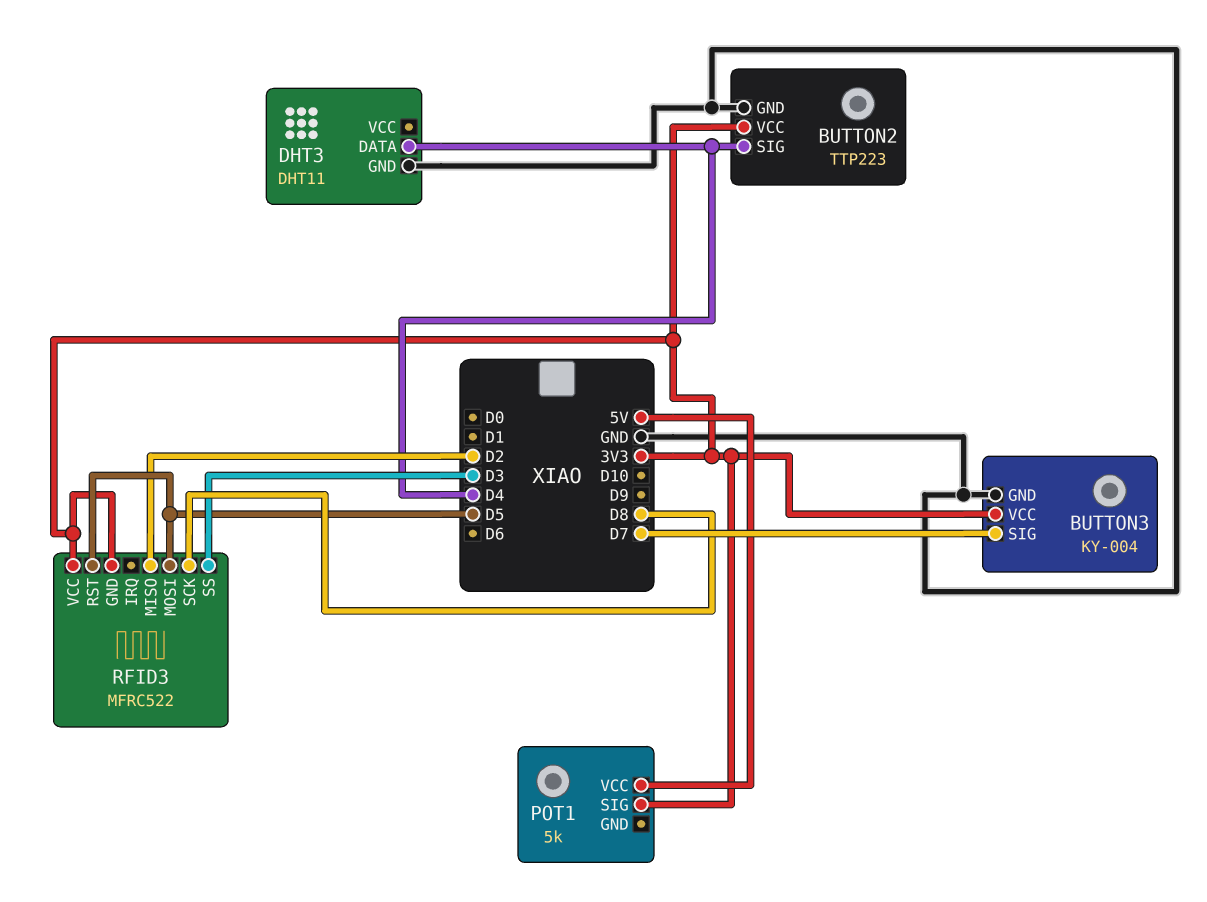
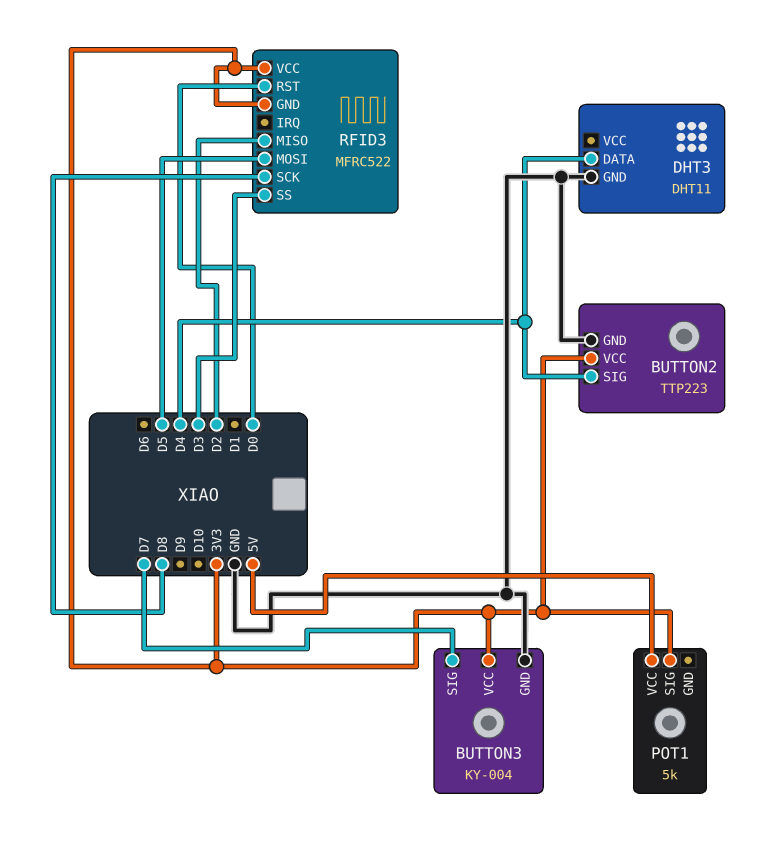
RFID3 pin RST: D5 -> D0

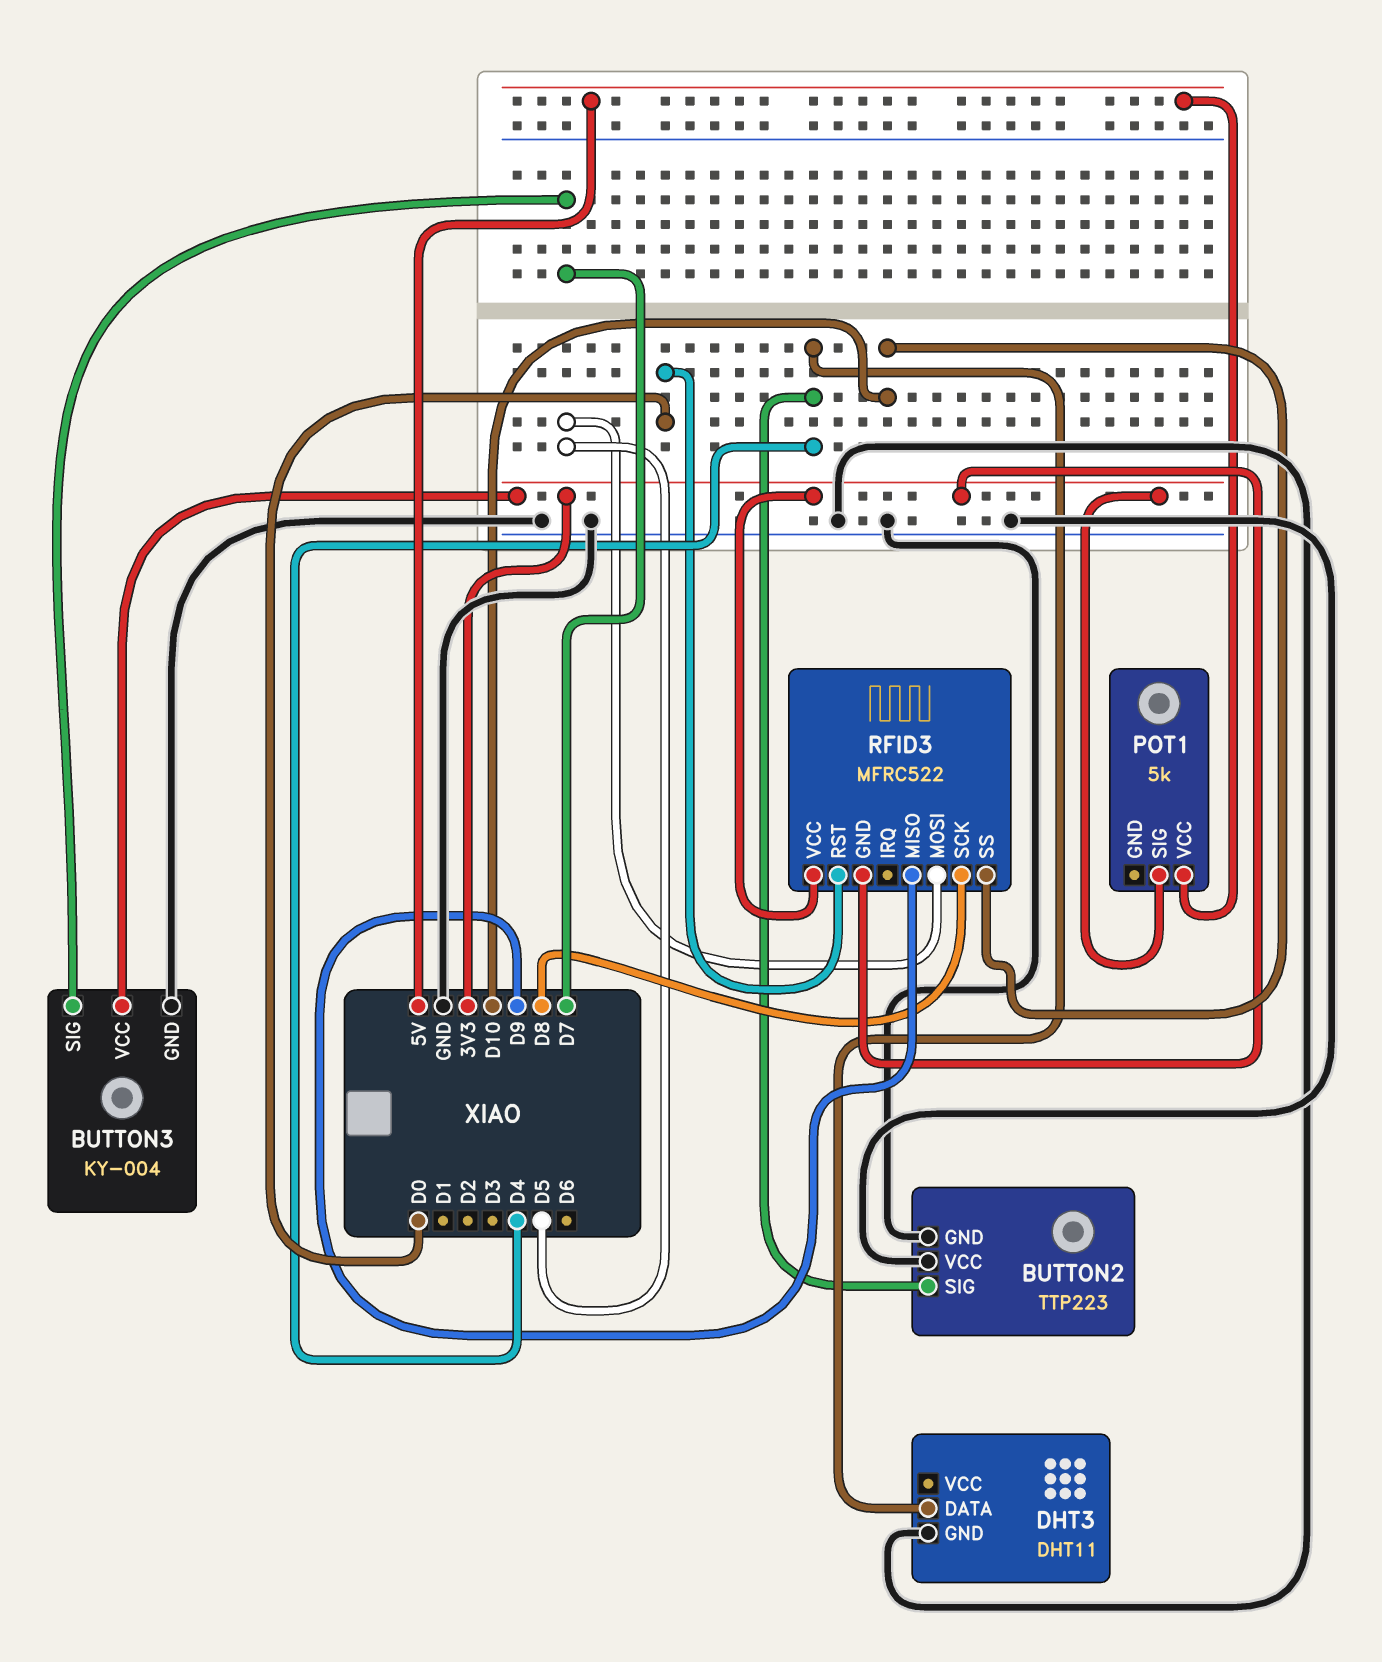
BUTTON2 pin VCC: 3V3 -> GND
RFID3 pin MISO: D2 -> D9
RFID3 pin SS: D3 -> D10

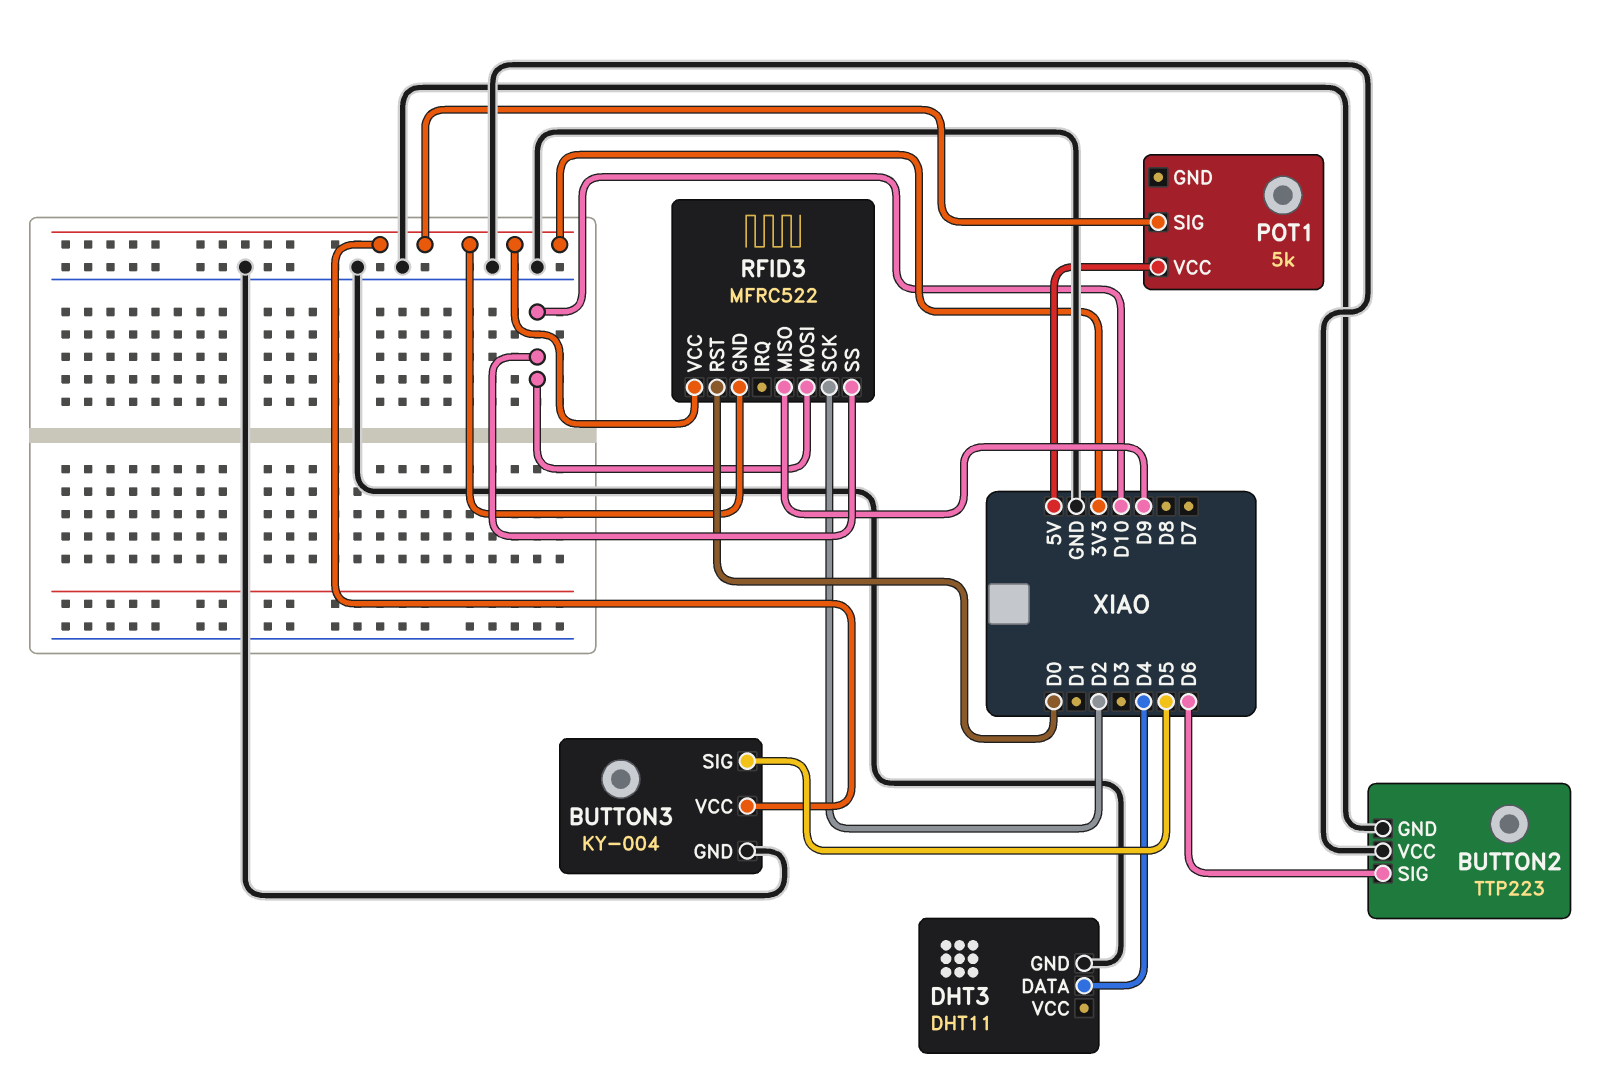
BUTTON2 pin SIG: D4 -> D6
BUTTON3 pin SIG: D7 -> D5
RFID3 pin MOSI: D5 -> D10
RFID3 pin SCK: D8 -> D2

